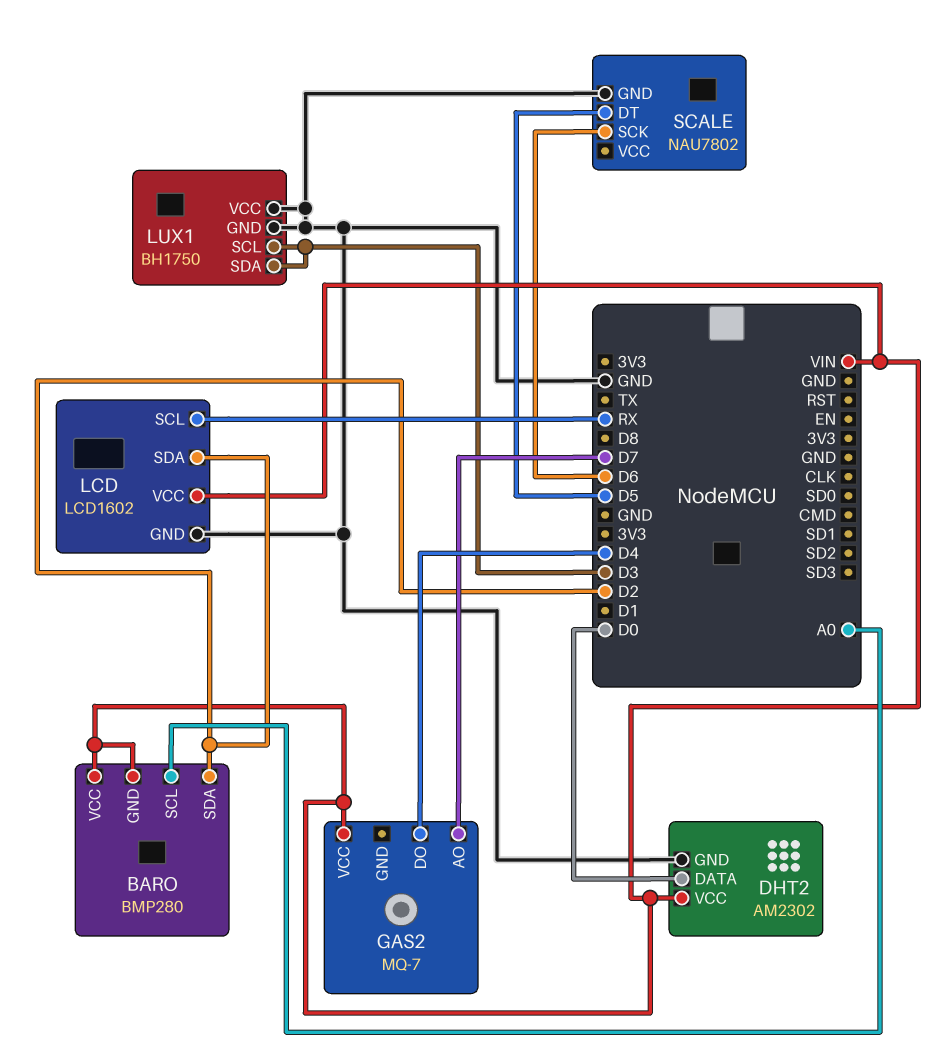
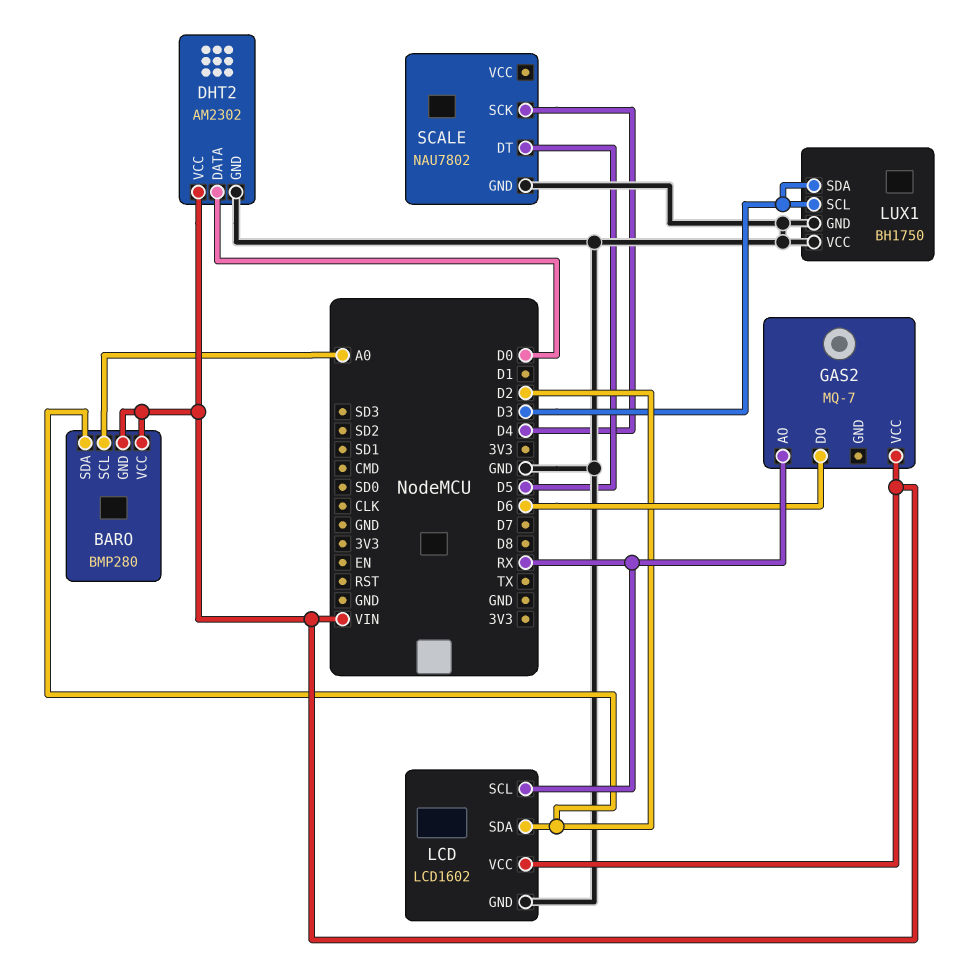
GAS2 pin AO: D7 -> RX
GAS2 pin DO: D4 -> D6
SCALE pin SCK: D6 -> D4

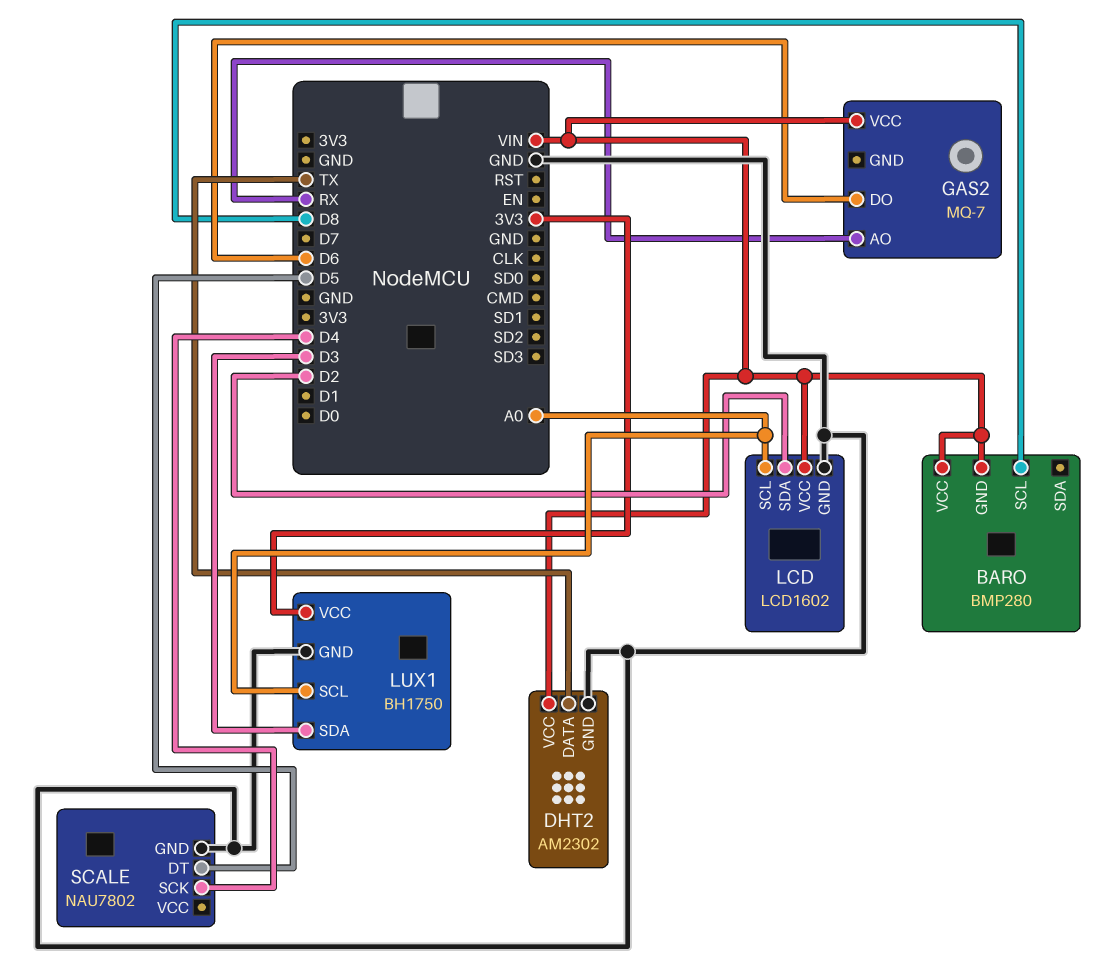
BARO pin SCL: A0 -> D8
BARO pin SDA: D2 -> none
DHT2 pin DATA: D0 -> TX
LCD pin SCL: RX -> A0
LUX1 pin SCL: D3 -> A0
LUX1 pin VCC: GND -> 3V3

